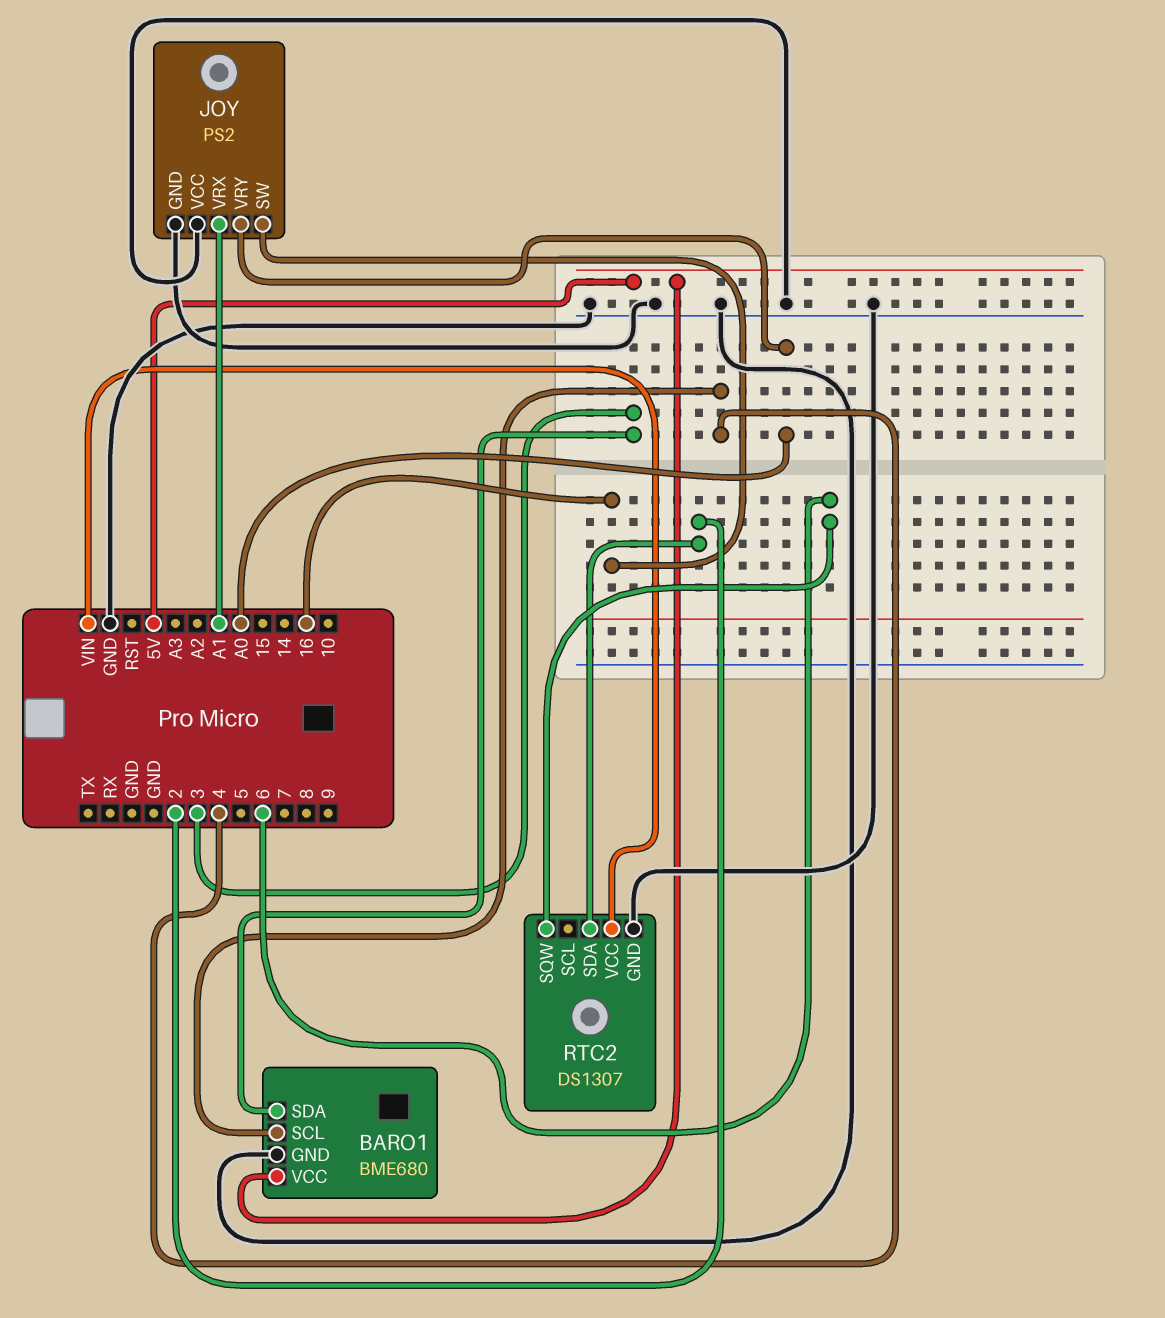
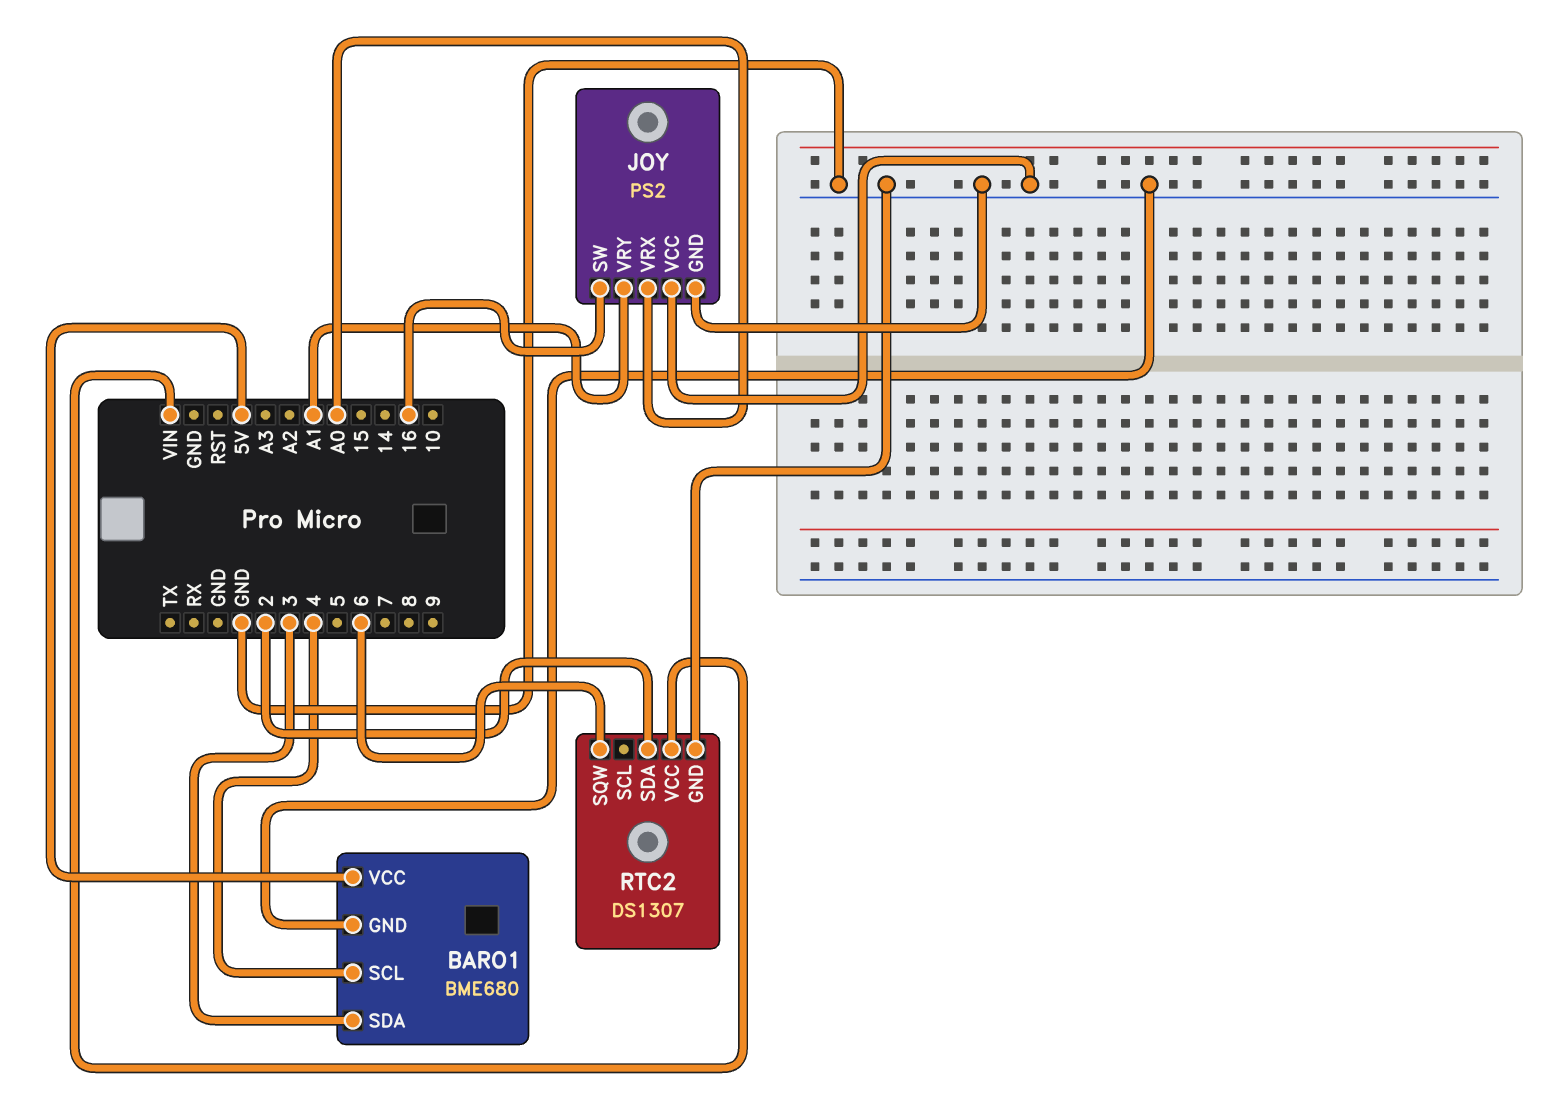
JOY pin VRX: A1 -> A0
JOY pin VRY: A0 -> A1

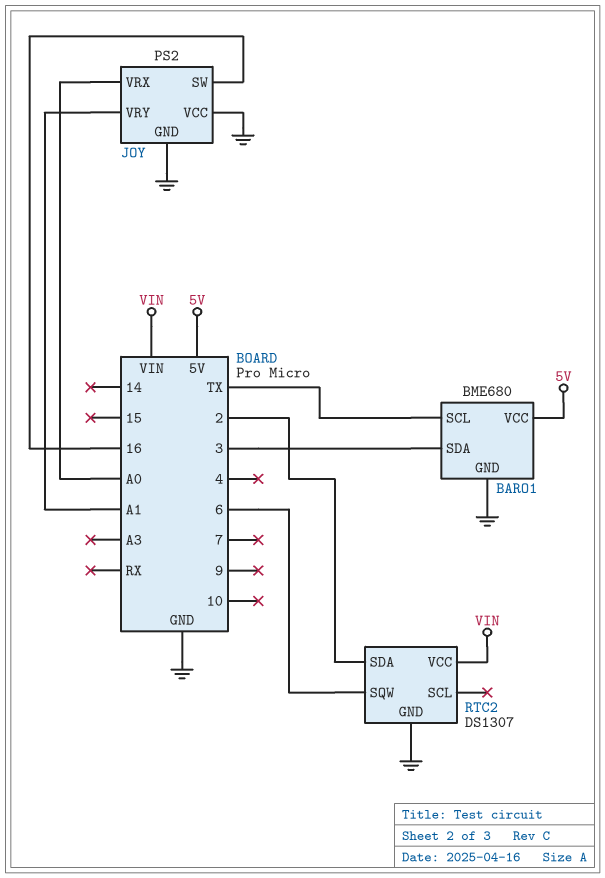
BARO1 pin SCL: 4 -> TX

